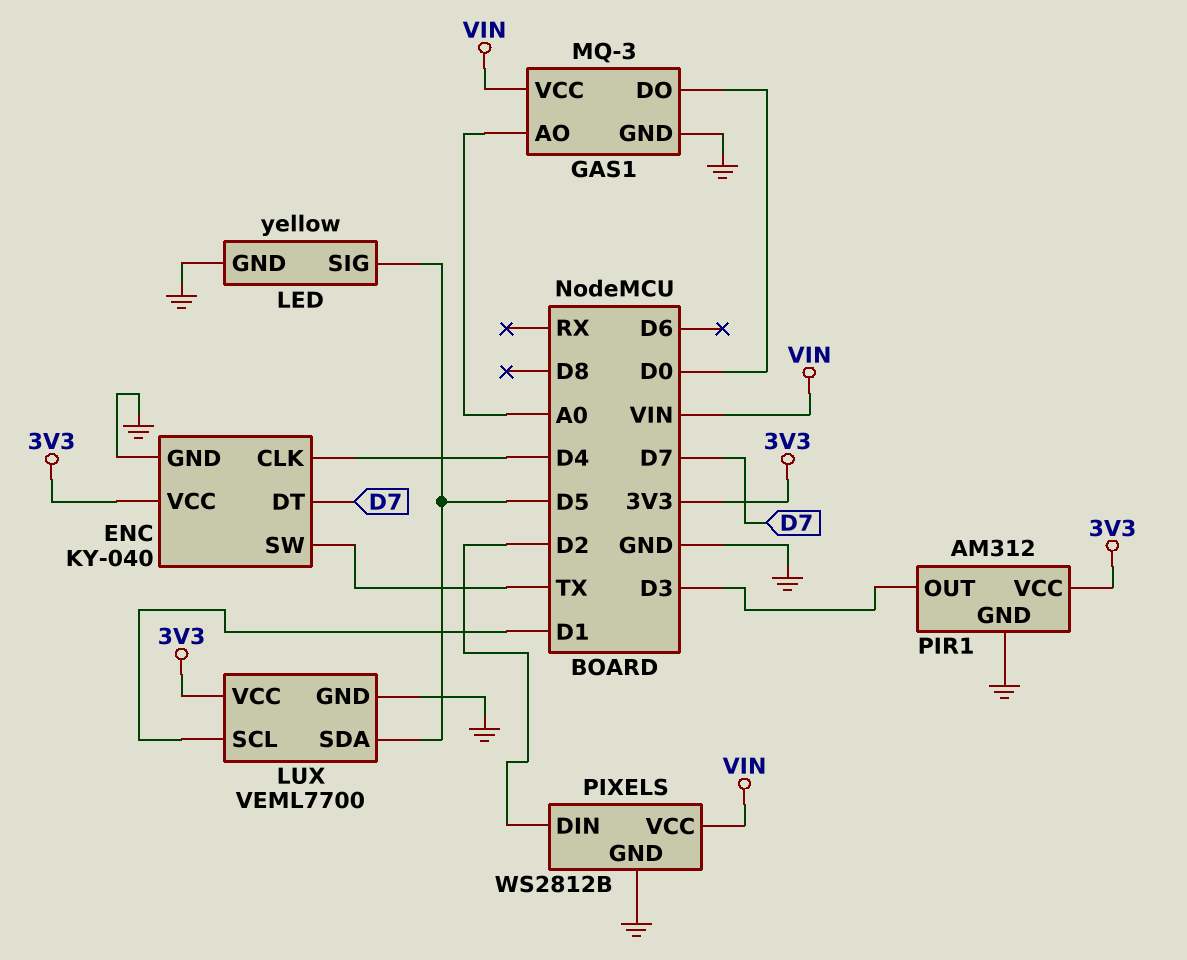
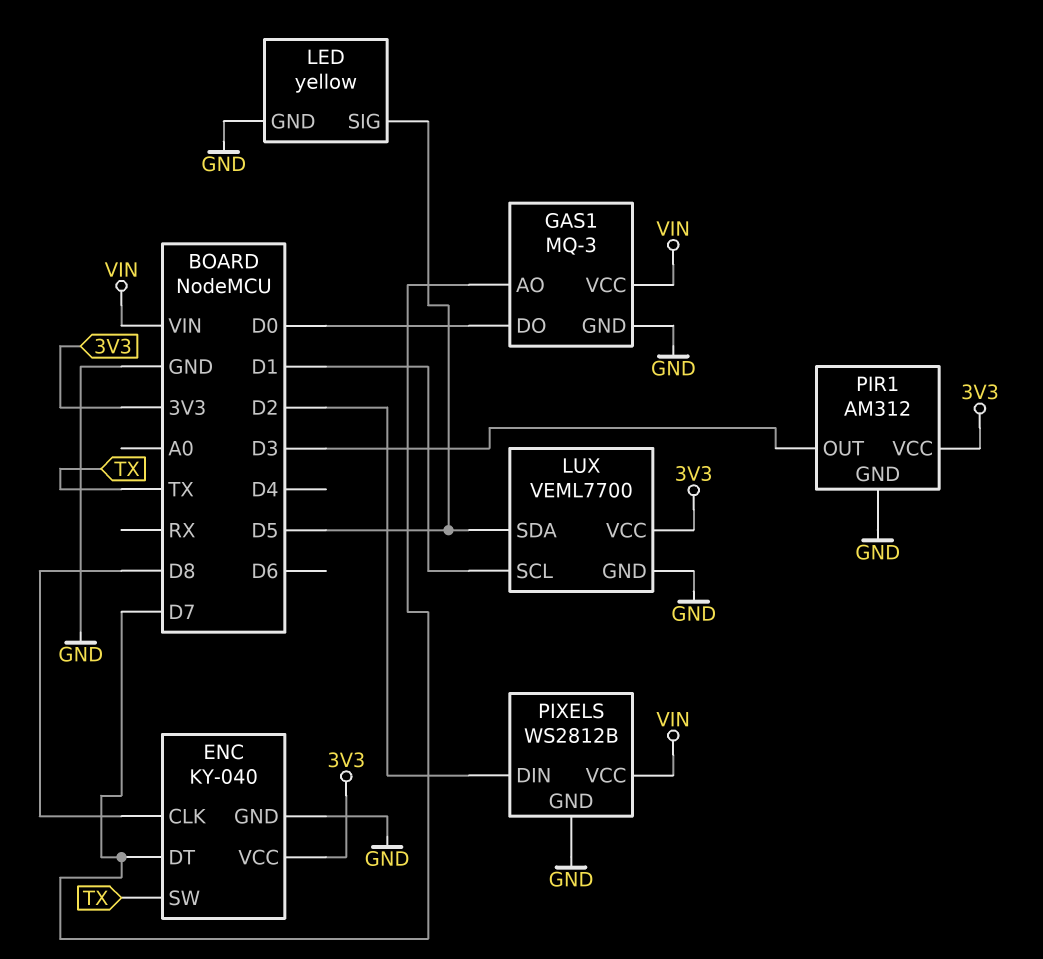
ENC pin CLK: D4 -> D8
GAS1 pin AO: A0 -> D7

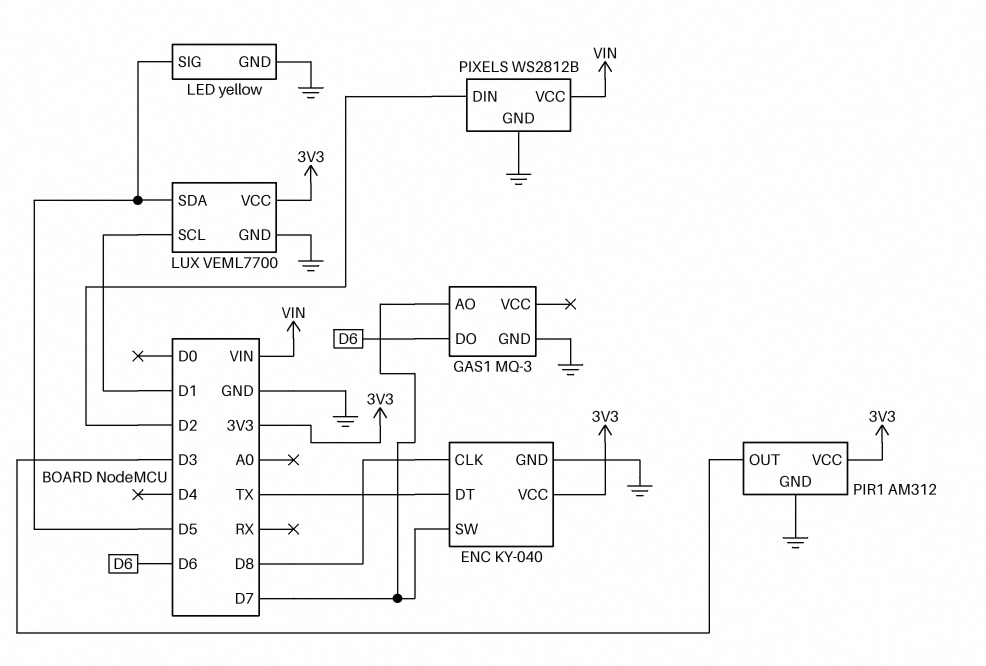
ENC pin DT: D7 -> TX
ENC pin SW: TX -> D7
GAS1 pin DO: D0 -> D6
GAS1 pin VCC: VIN -> none

